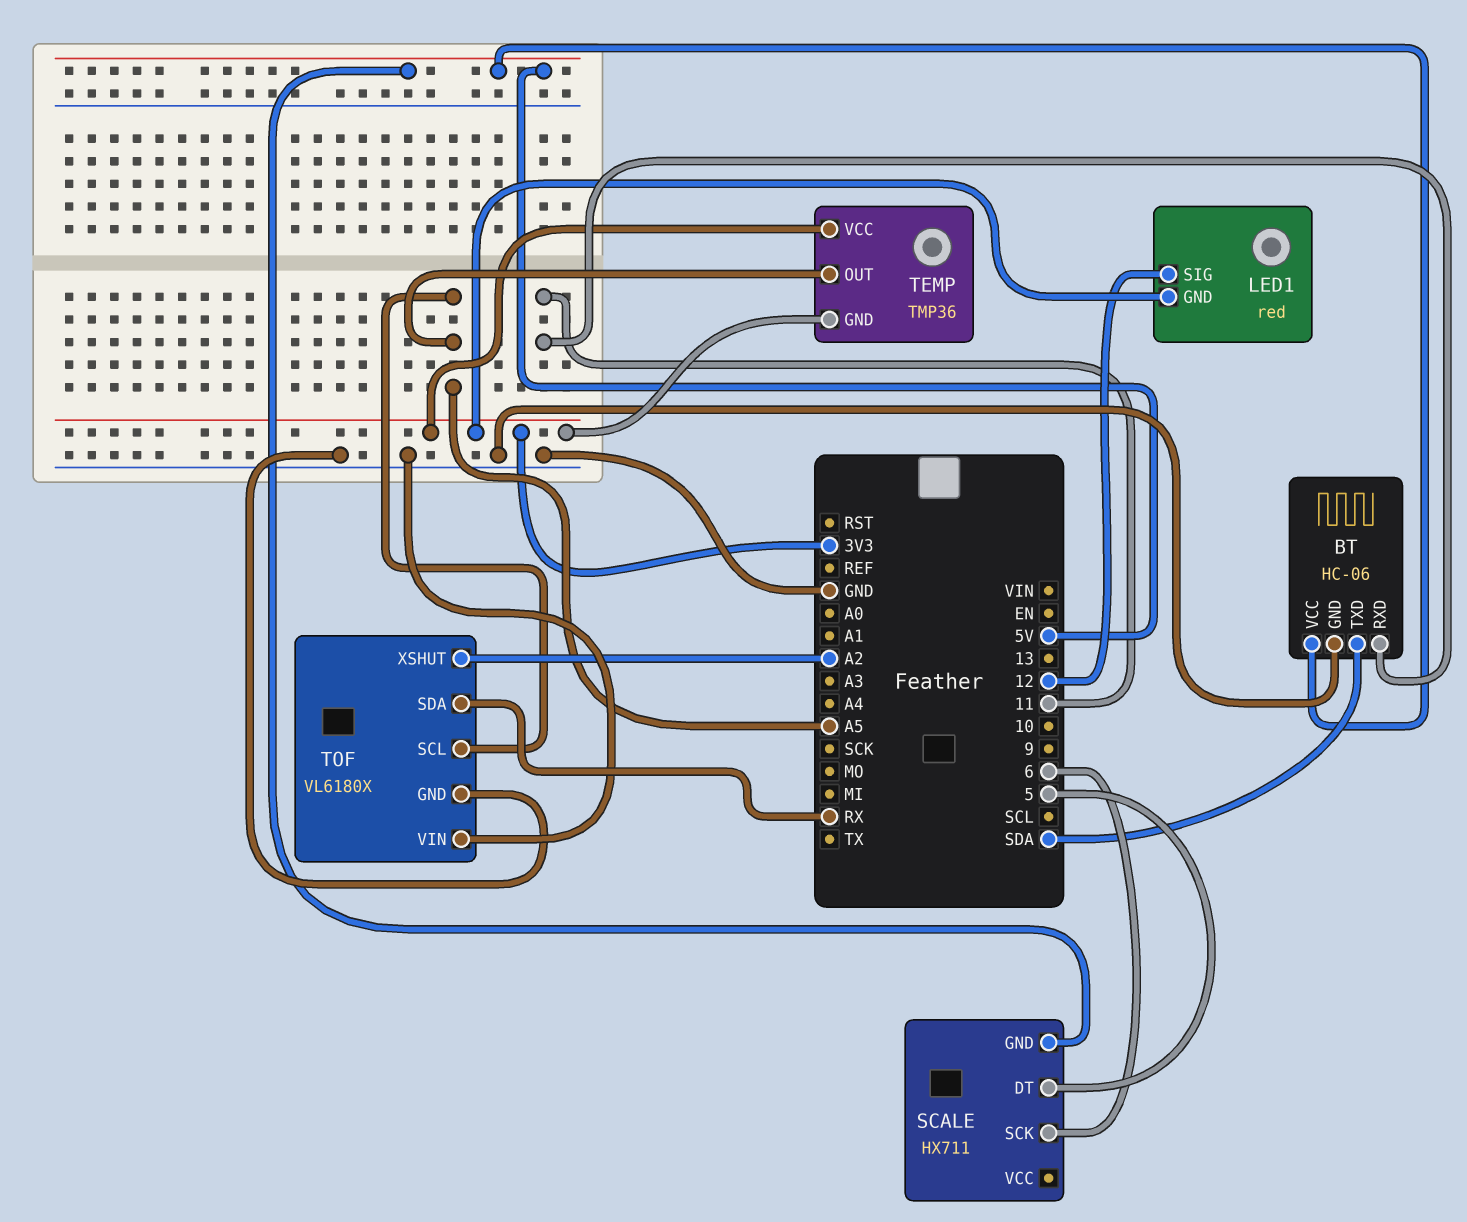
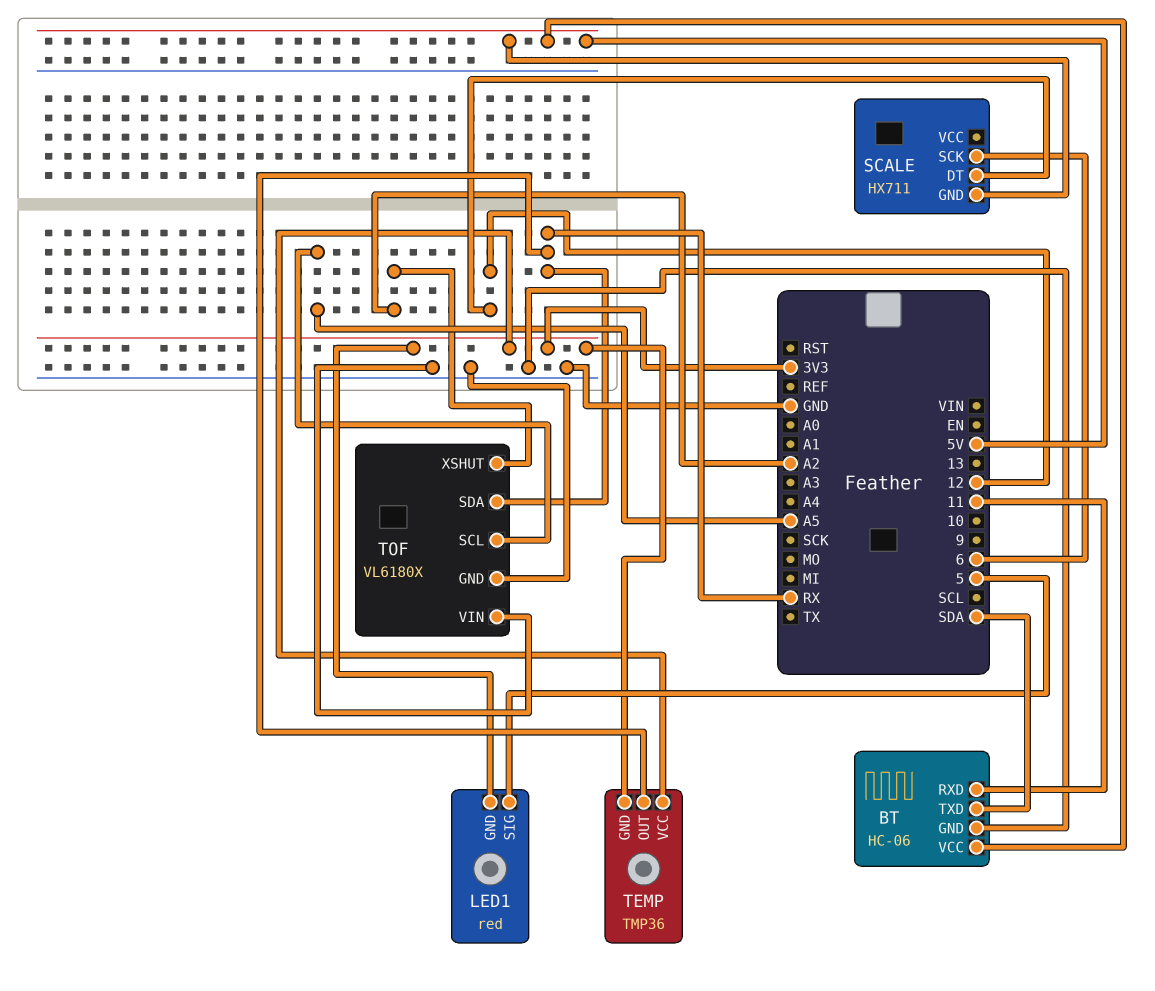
LED1 pin SIG: 12 -> 5
SCALE pin DT: 5 -> 12
TEMP pin OUT: A5 -> RX

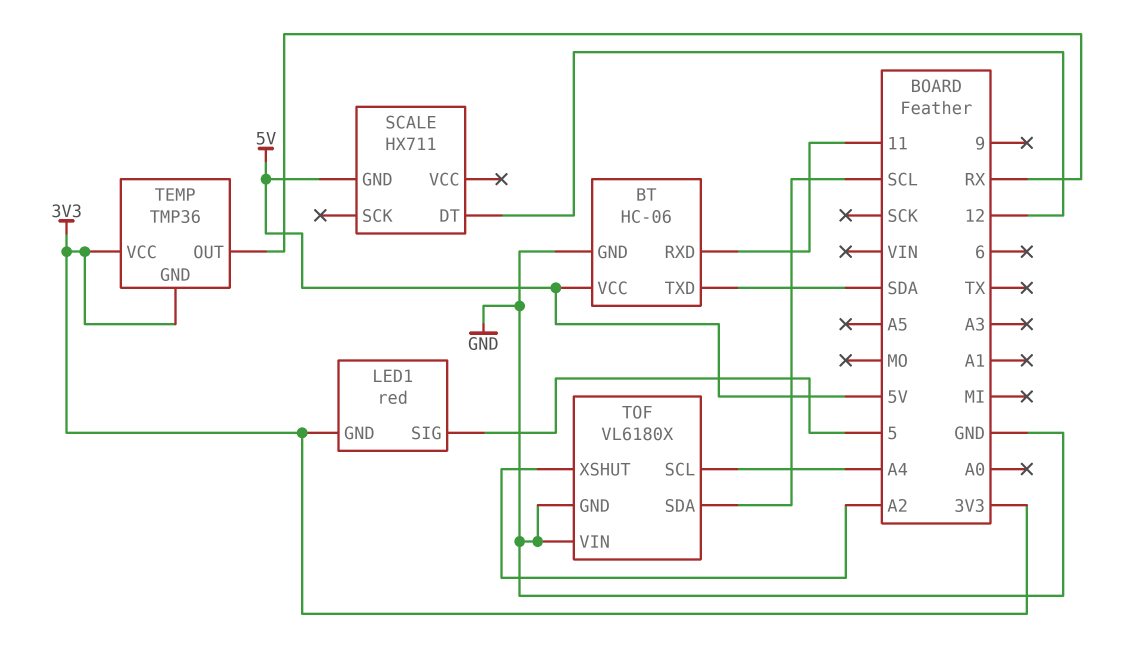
SCALE pin SCK: 6 -> none
TOF pin SCL: A5 -> A4
TOF pin SDA: RX -> SCL

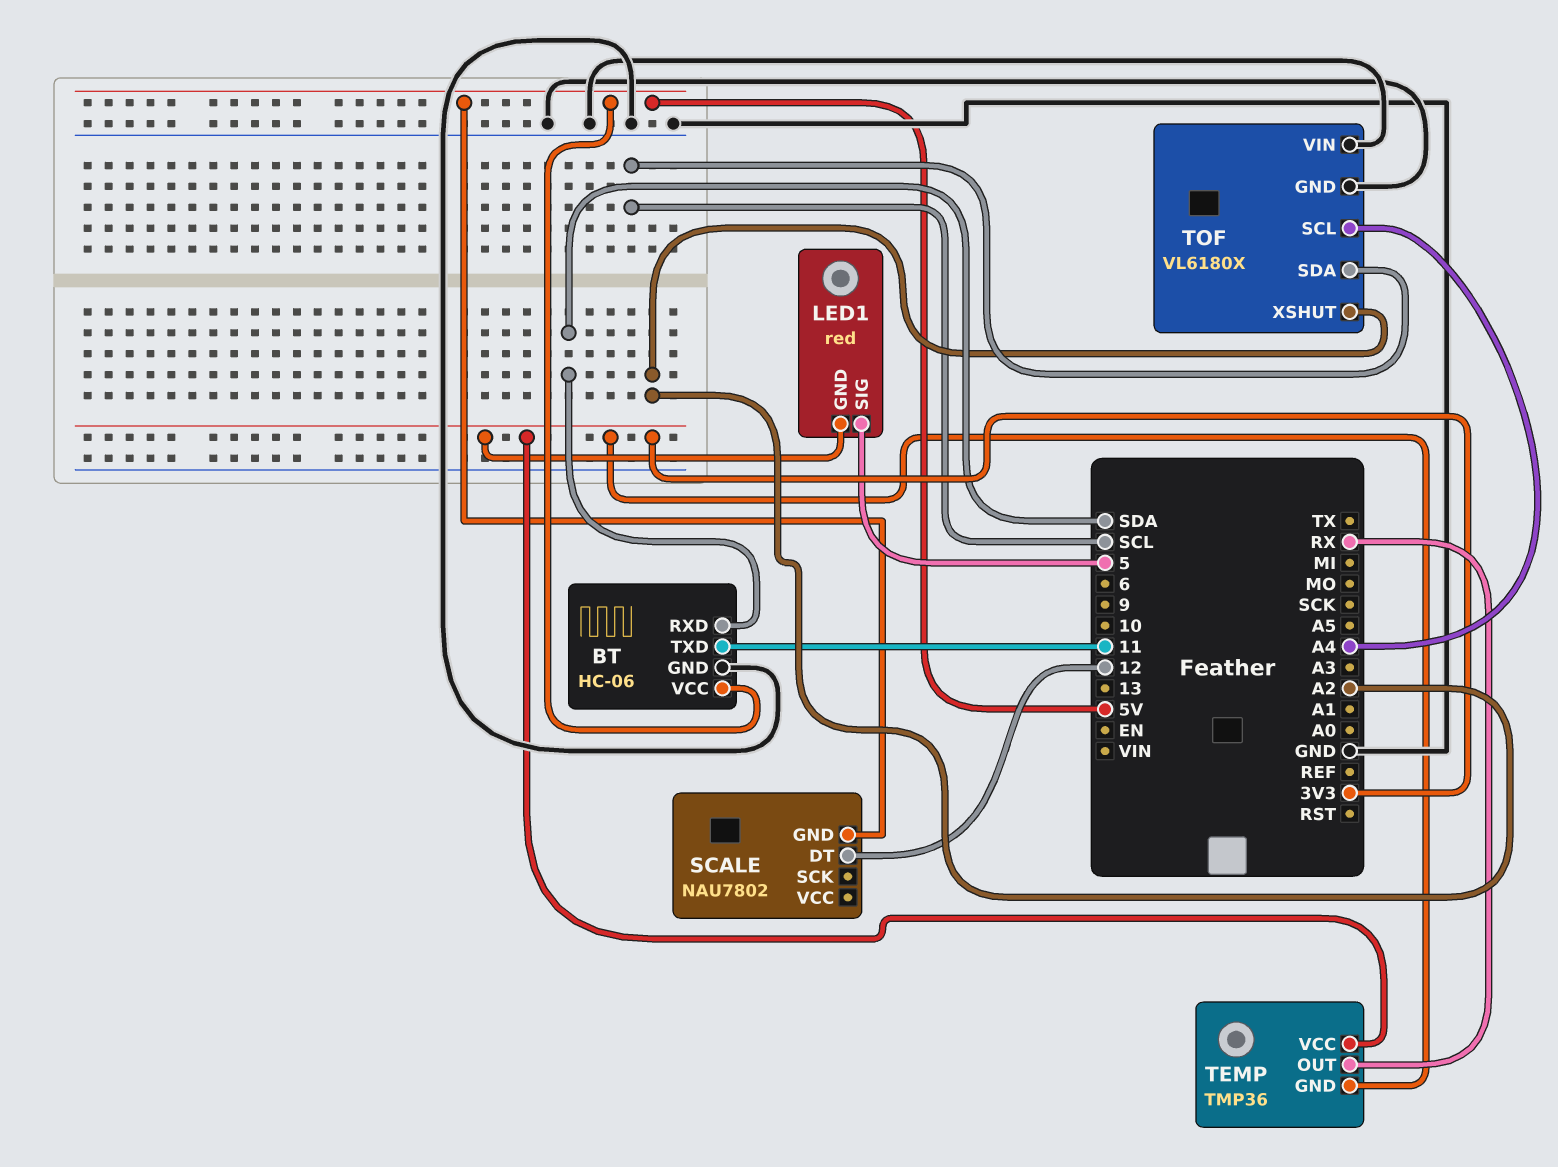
BT pin RXD: 11 -> SDA
BT pin TXD: SDA -> 11
SCALE: HX711 -> NAU7802

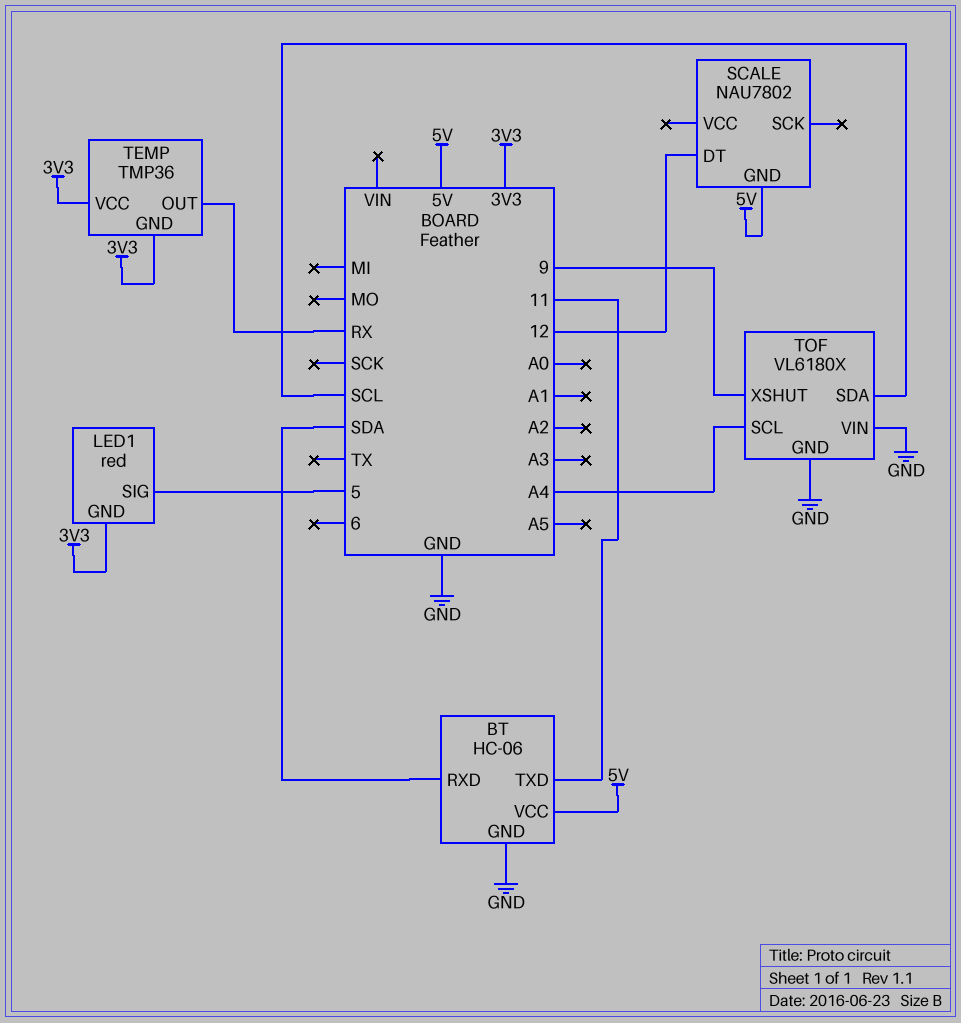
TOF pin XSHUT: A2 -> 9

